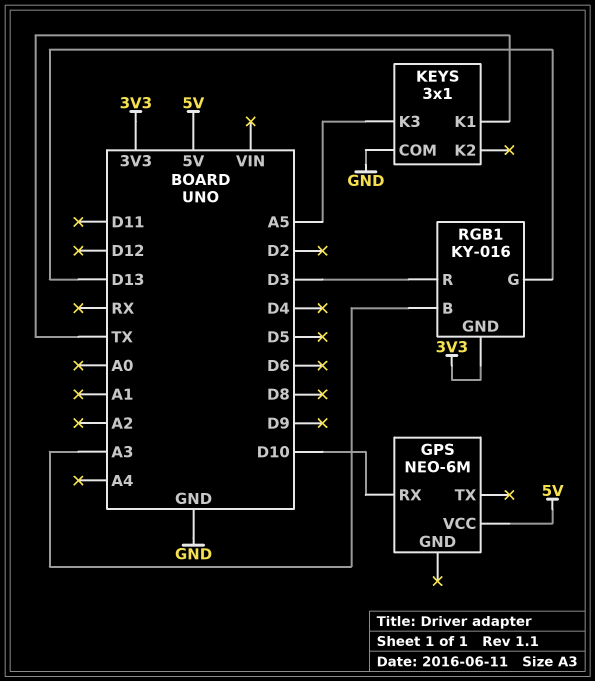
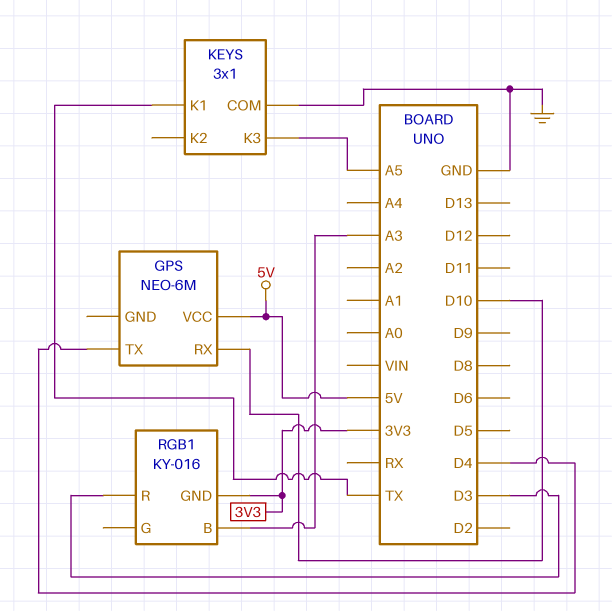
GPS pin TX: none -> D4
RGB1 pin G: D13 -> none

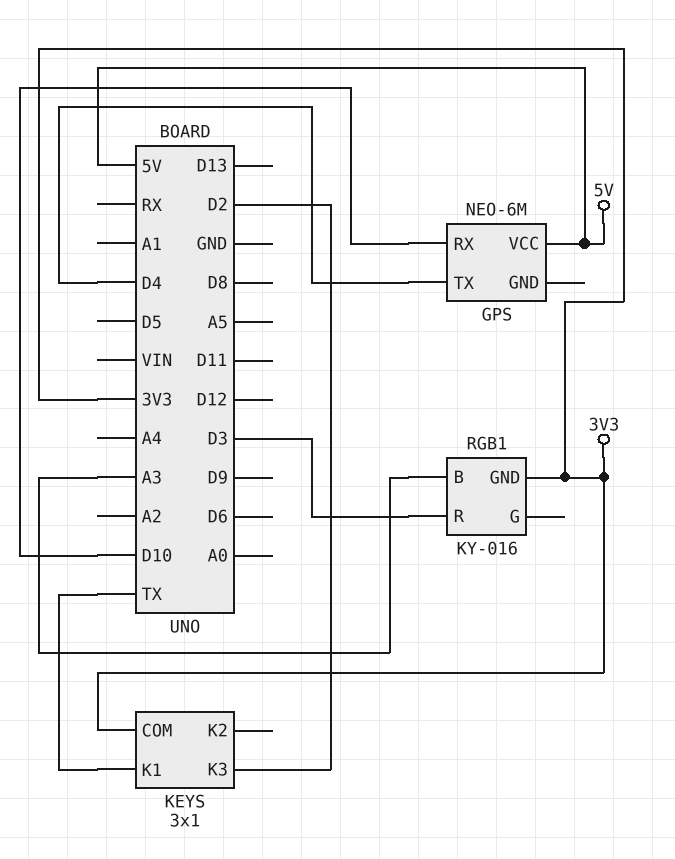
KEYS pin COM: GND -> 3V3
KEYS pin K3: A5 -> D2

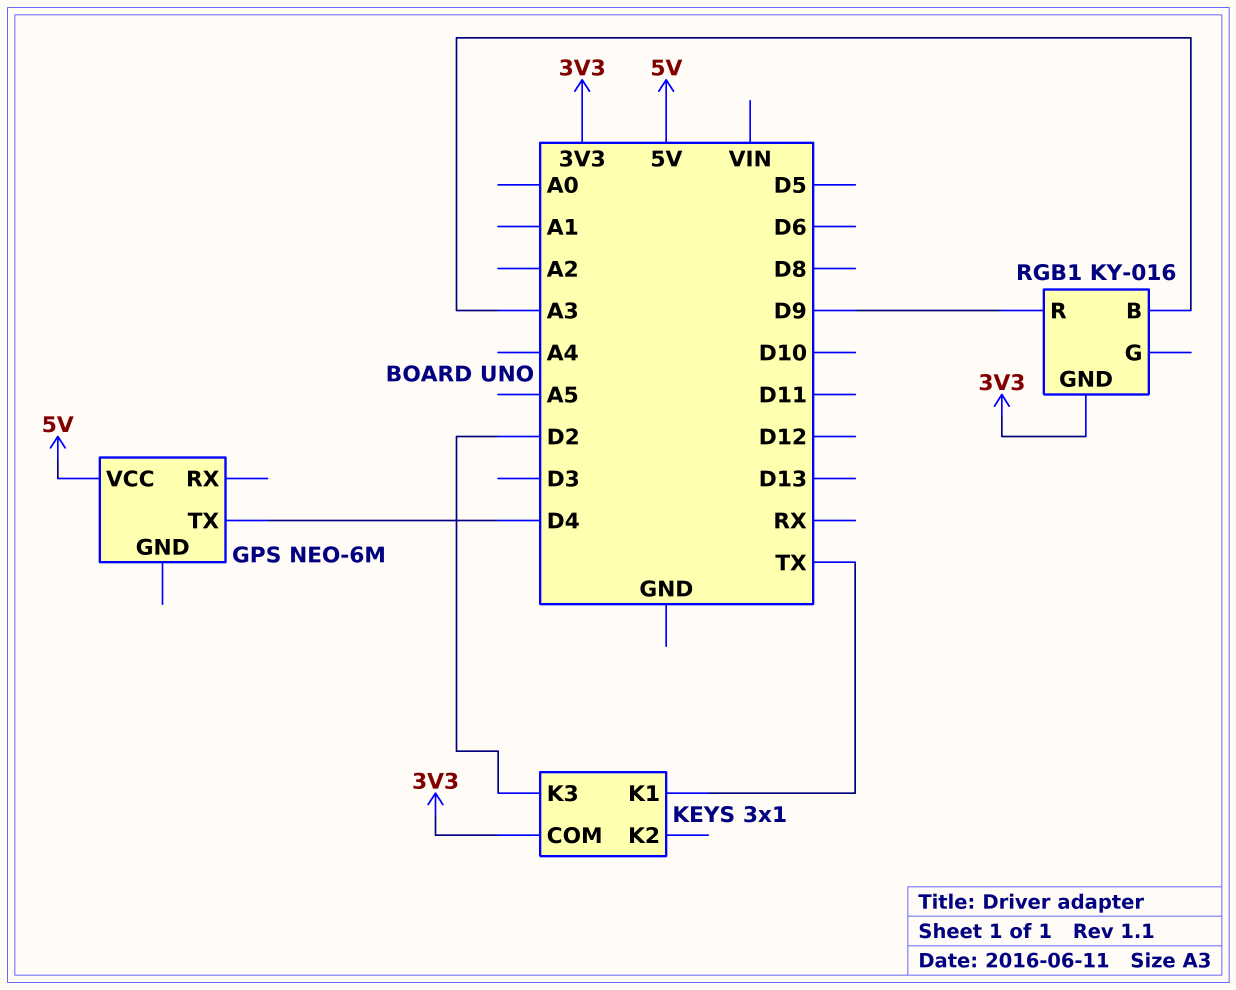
GPS pin RX: D10 -> none
RGB1 pin R: D3 -> D9

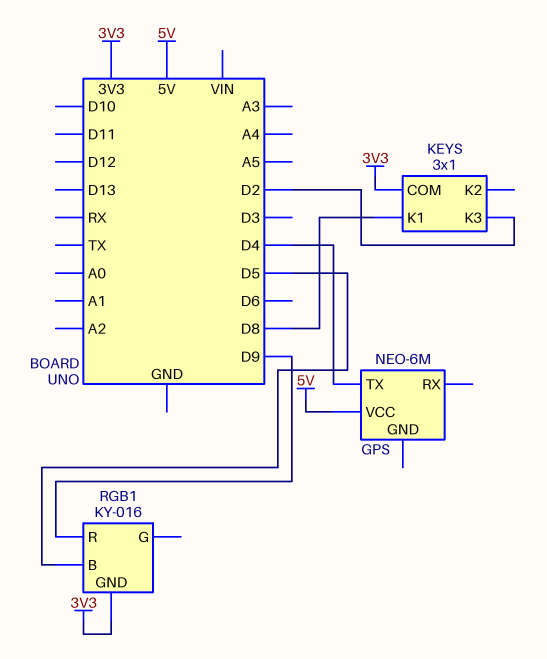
KEYS pin K1: TX -> D8
RGB1 pin B: A3 -> D5

